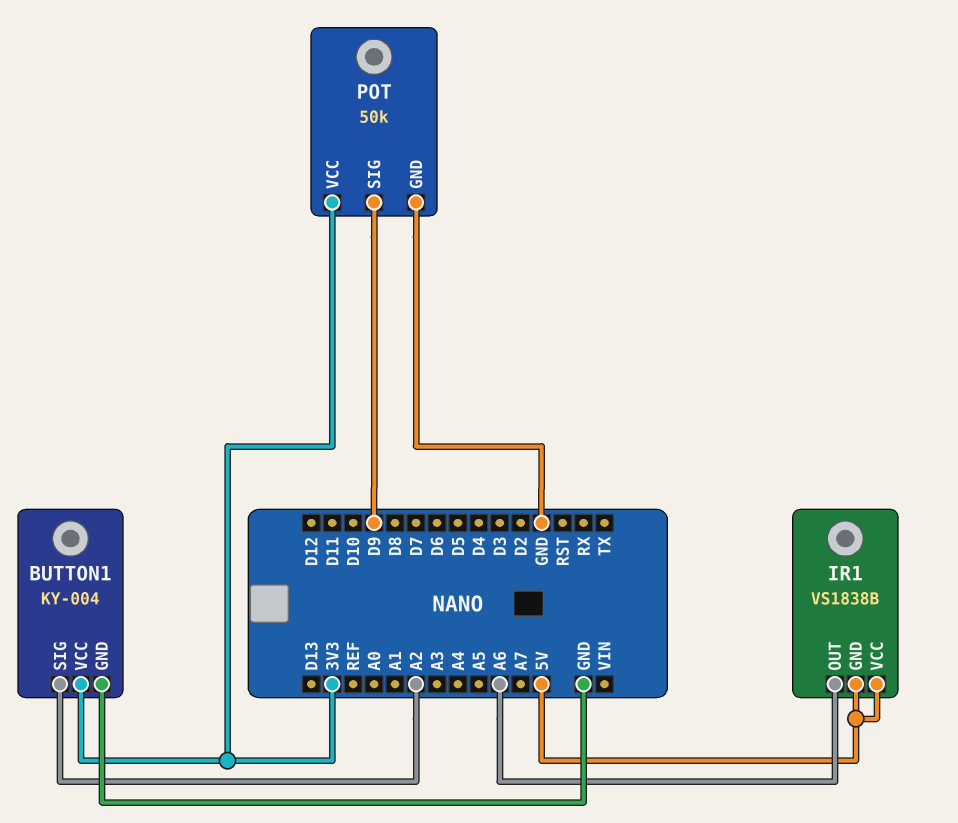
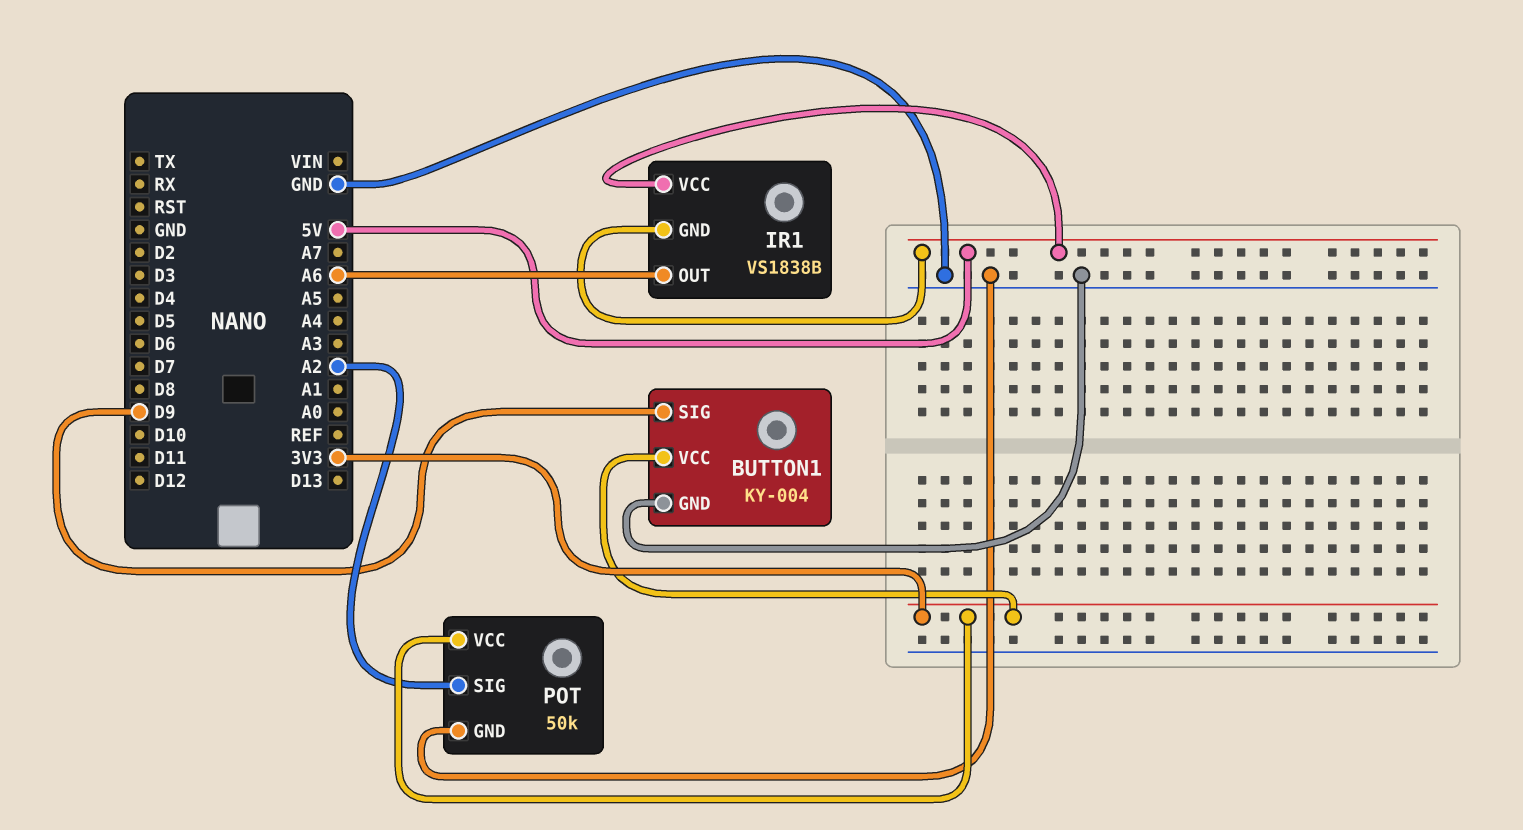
BUTTON1 pin SIG: A2 -> D9
POT pin SIG: D9 -> A2

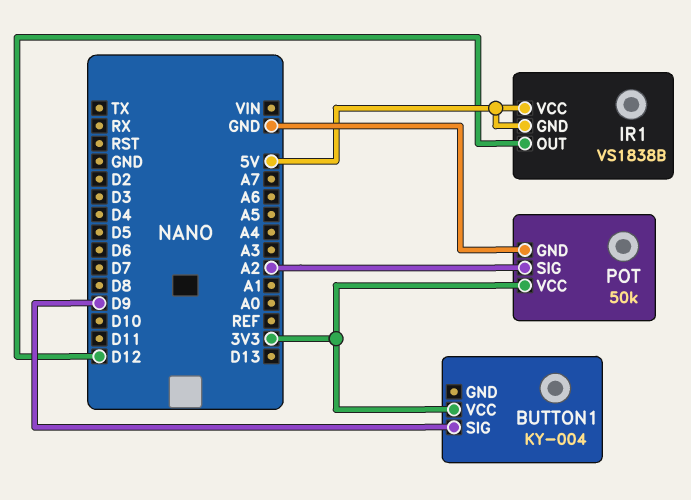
BUTTON1 pin GND: GND -> none
IR1 pin OUT: A6 -> D12

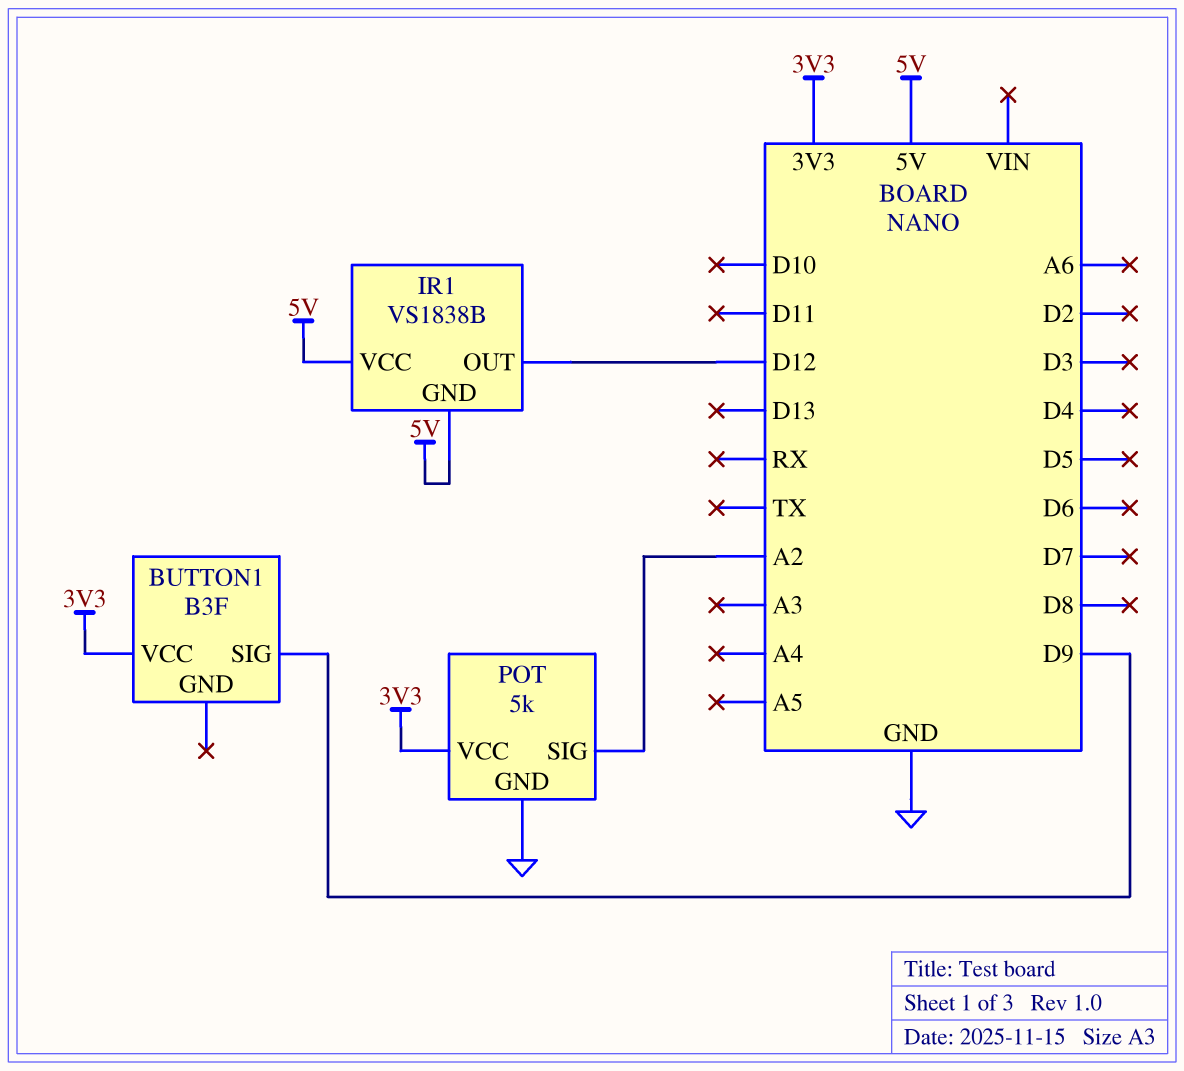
BUTTON1: KY-004 -> B3F
POT: 50k -> 5k

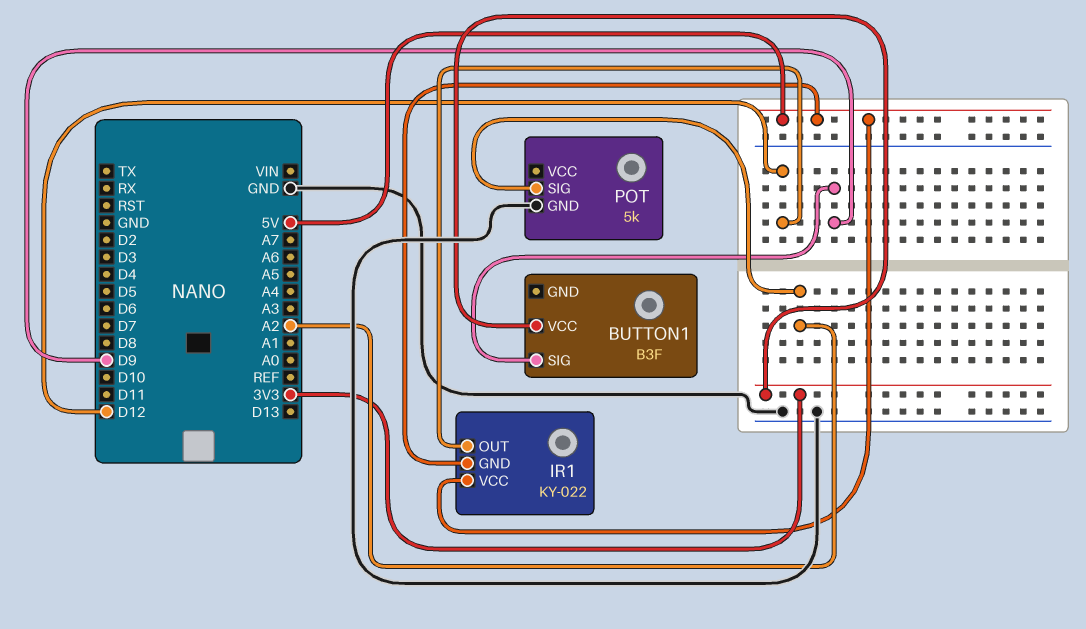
IR1: VS1838B -> KY-022
POT pin VCC: 3V3 -> none

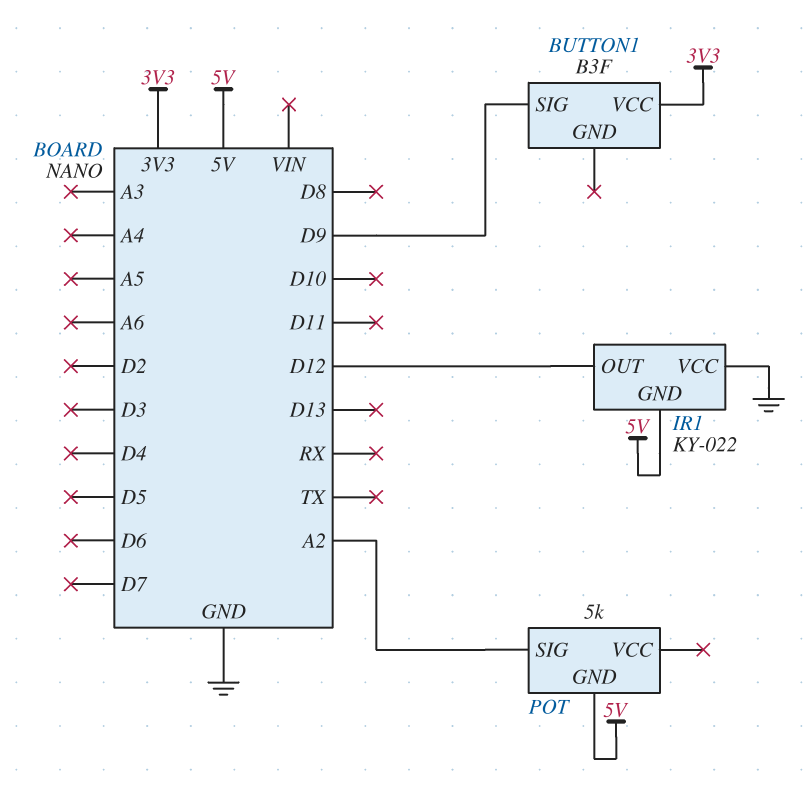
IR1 pin VCC: 5V -> GND
POT pin GND: GND -> 5V

